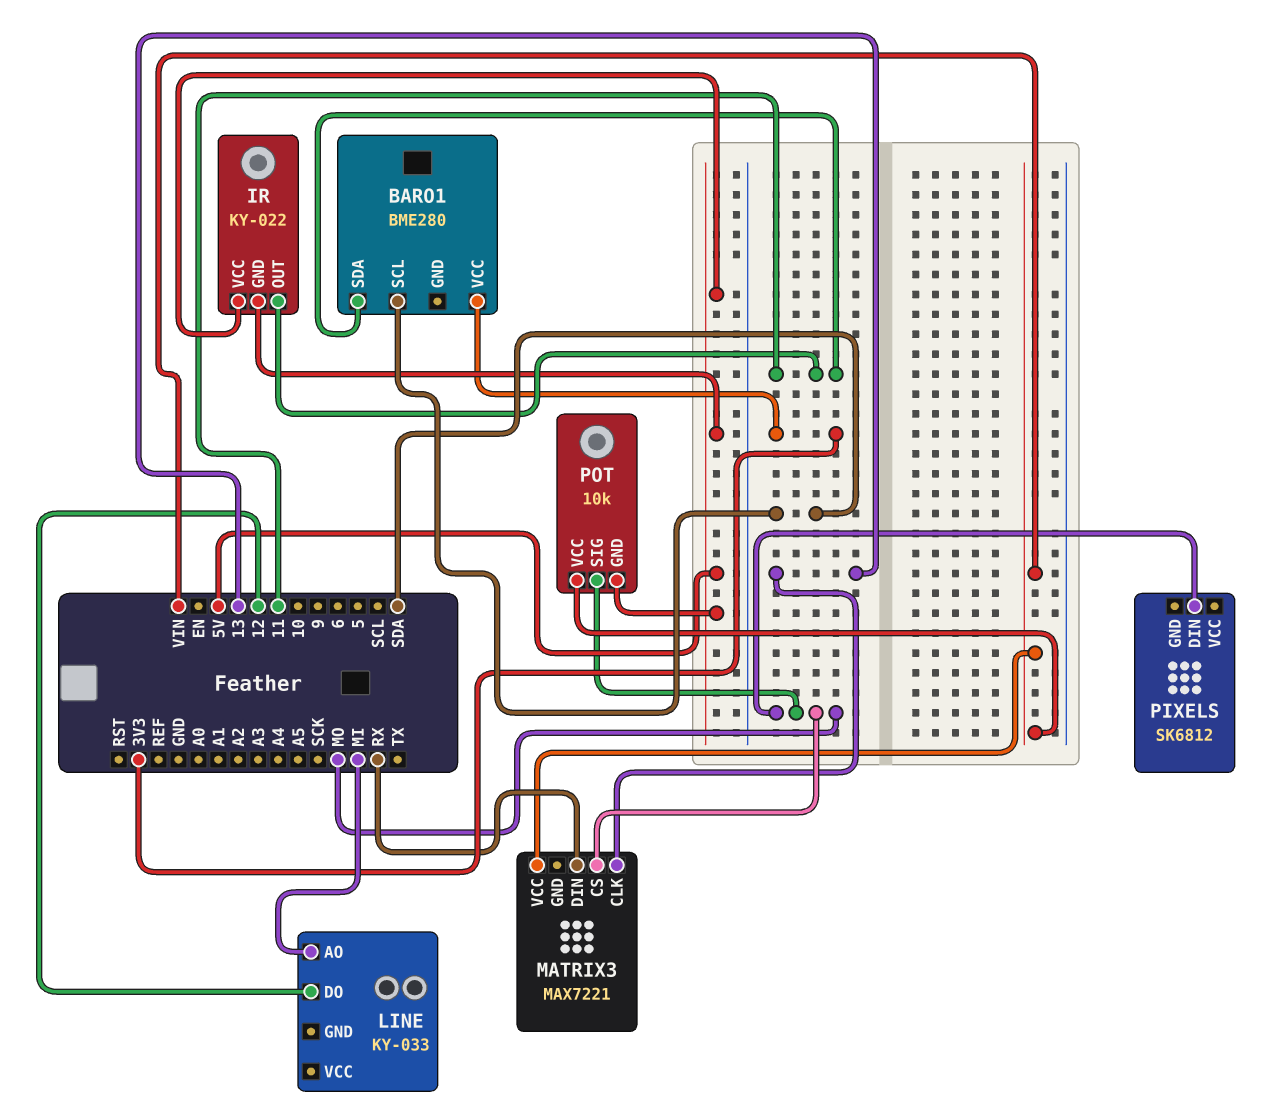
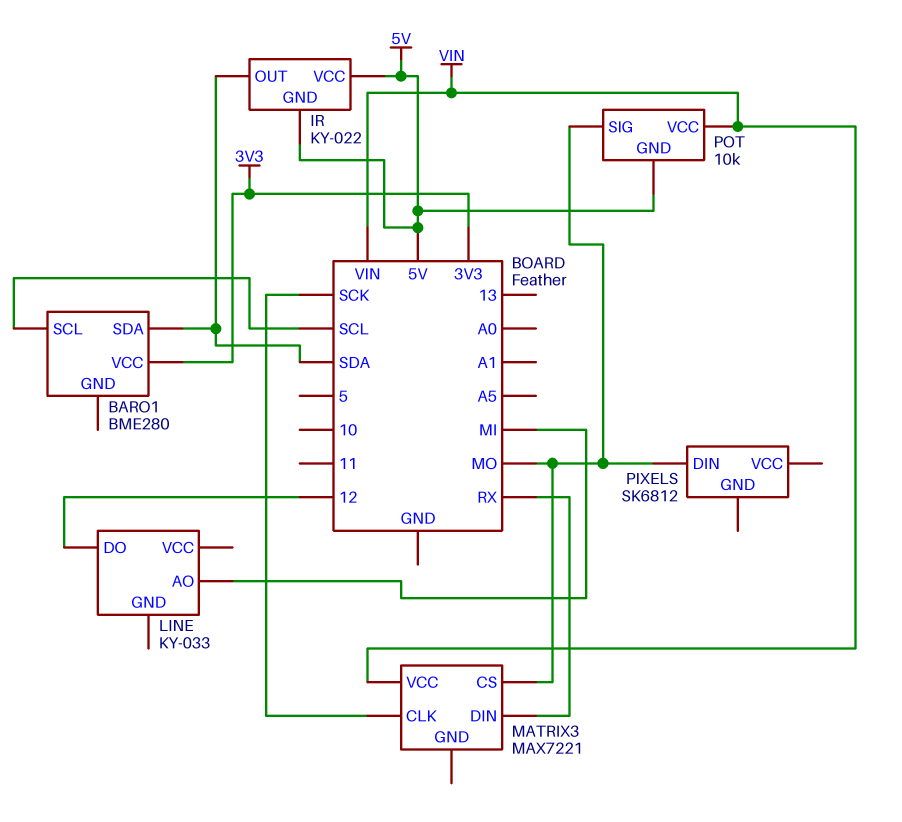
BARO1 pin SCL: SDA -> SCL
BARO1 pin SDA: 11 -> SDA
IR pin OUT: 11 -> SDA
MATRIX3 pin CLK: 13 -> SCK

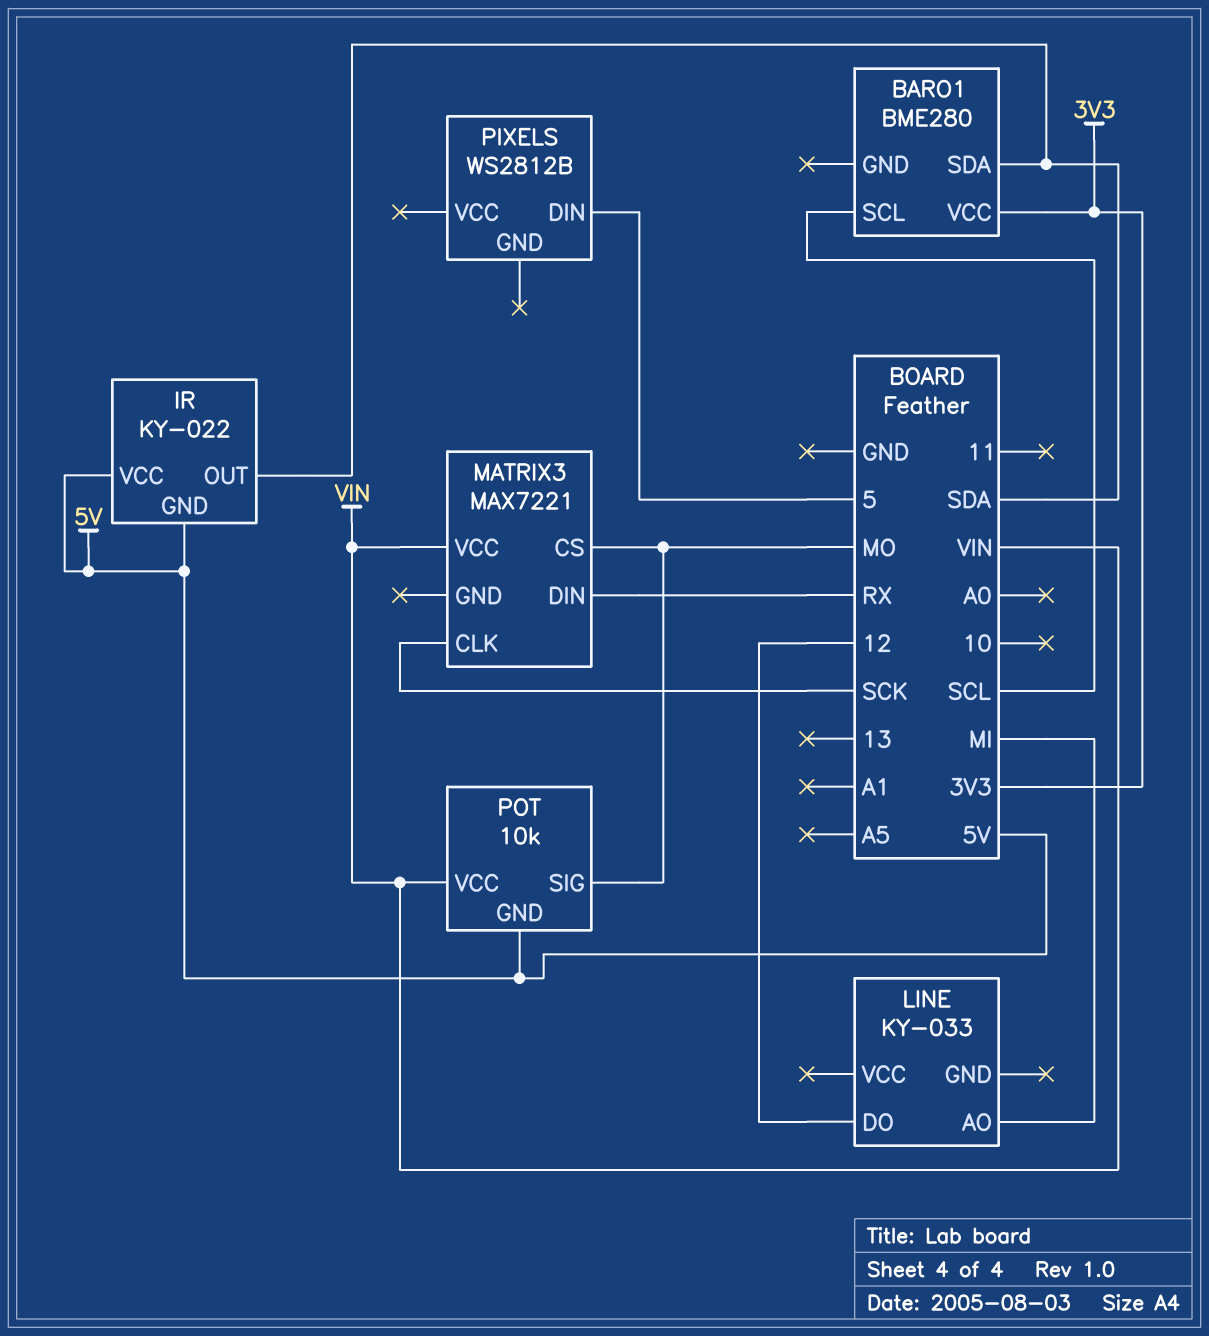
PIXELS: SK6812 -> WS2812B
PIXELS pin DIN: MO -> 5

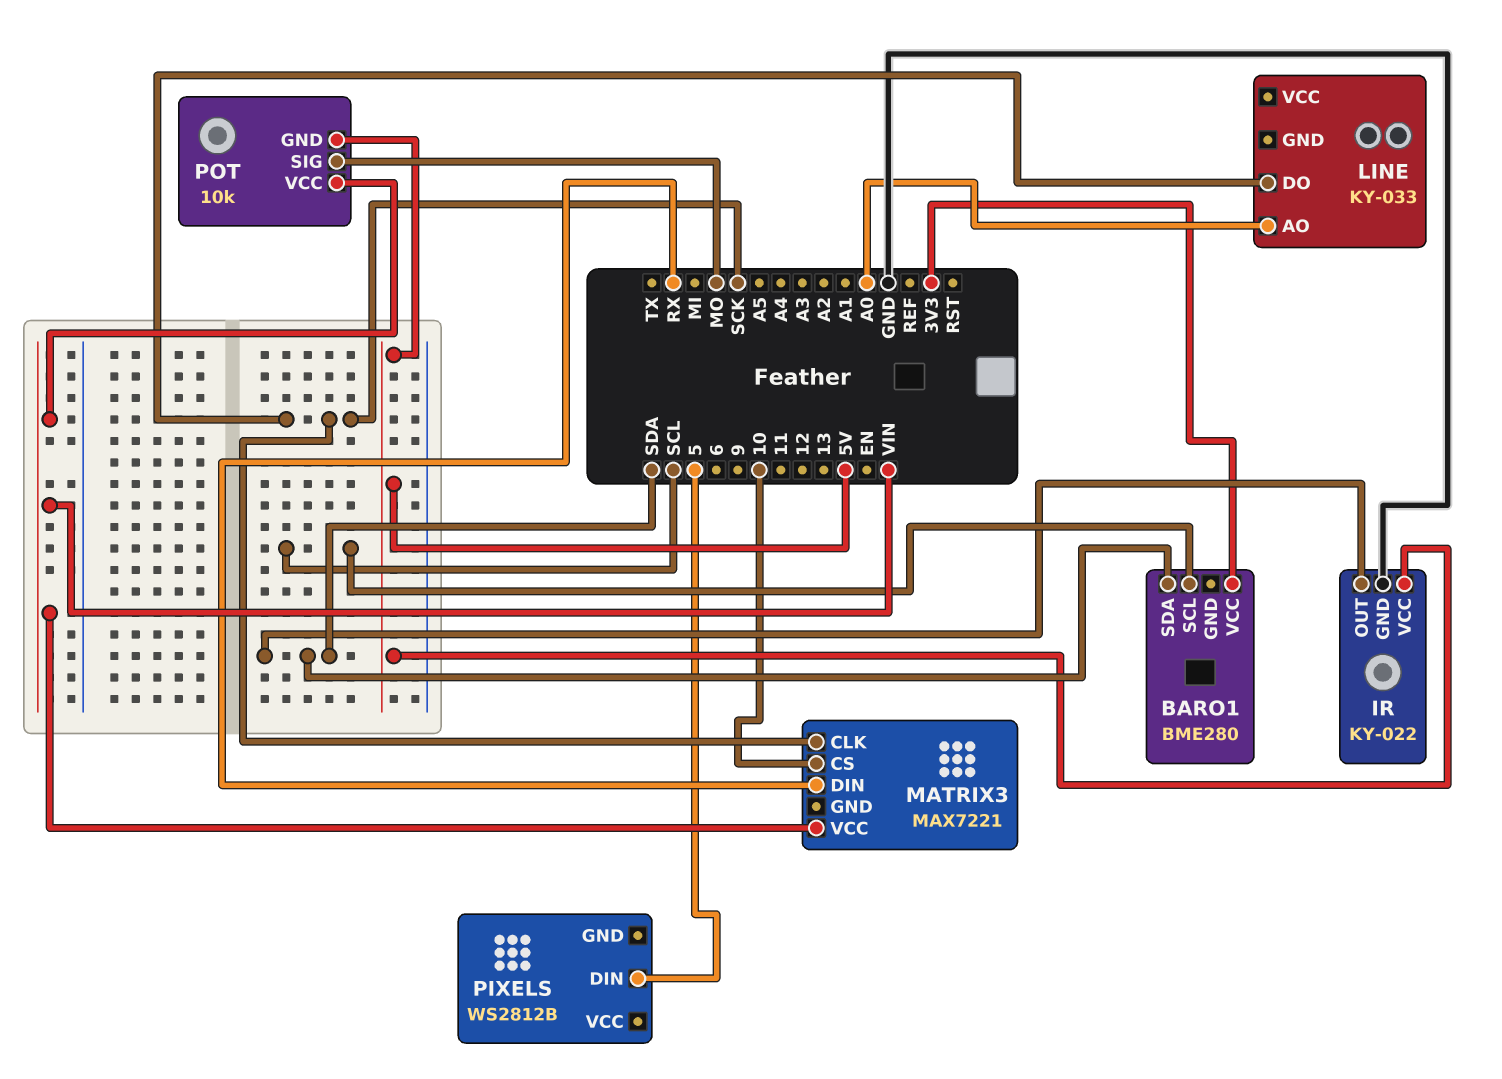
IR pin GND: 5V -> GND
LINE pin AO: MI -> A0
LINE pin DO: 12 -> SCK
MATRIX3 pin CS: MO -> 10

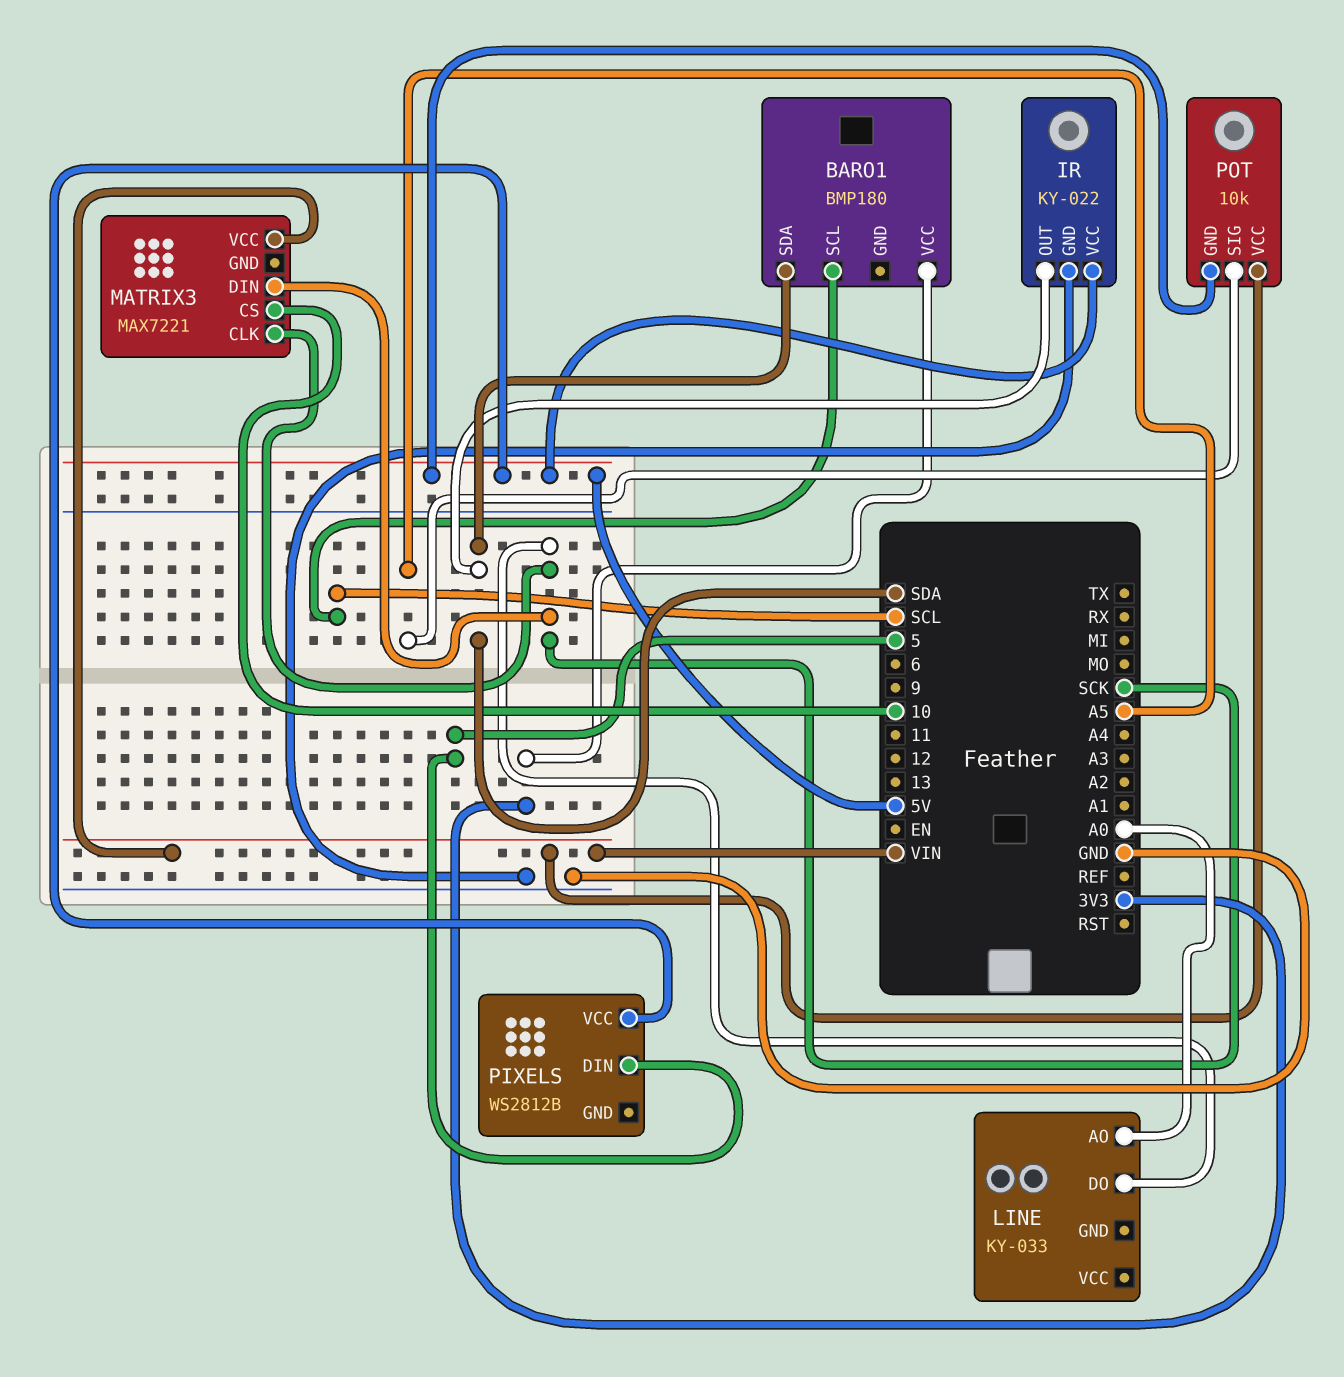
BARO1: BME280 -> BMP180
MATRIX3 pin DIN: RX -> SCK
PIXELS pin VCC: none -> 5V
POT pin SIG: MO -> A5

